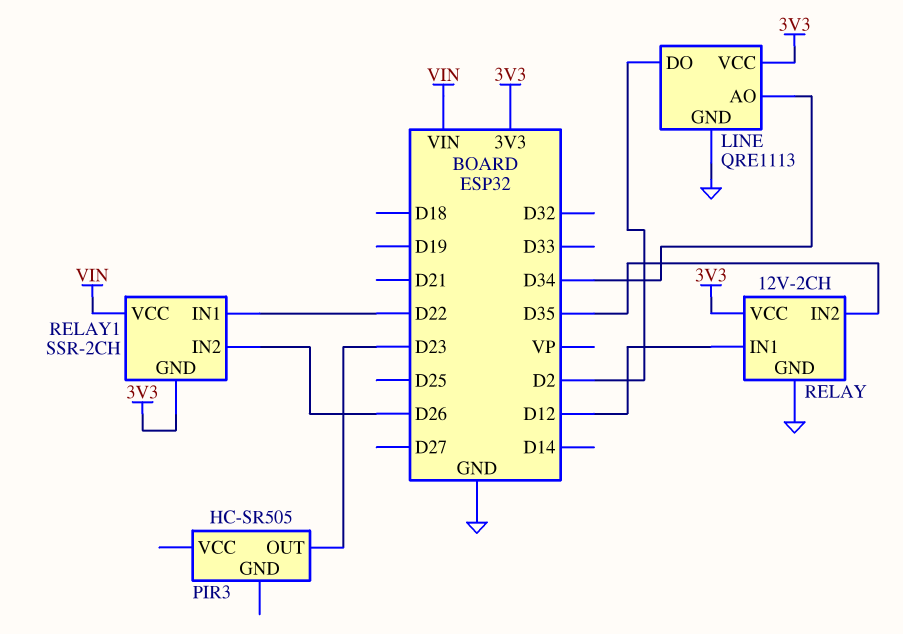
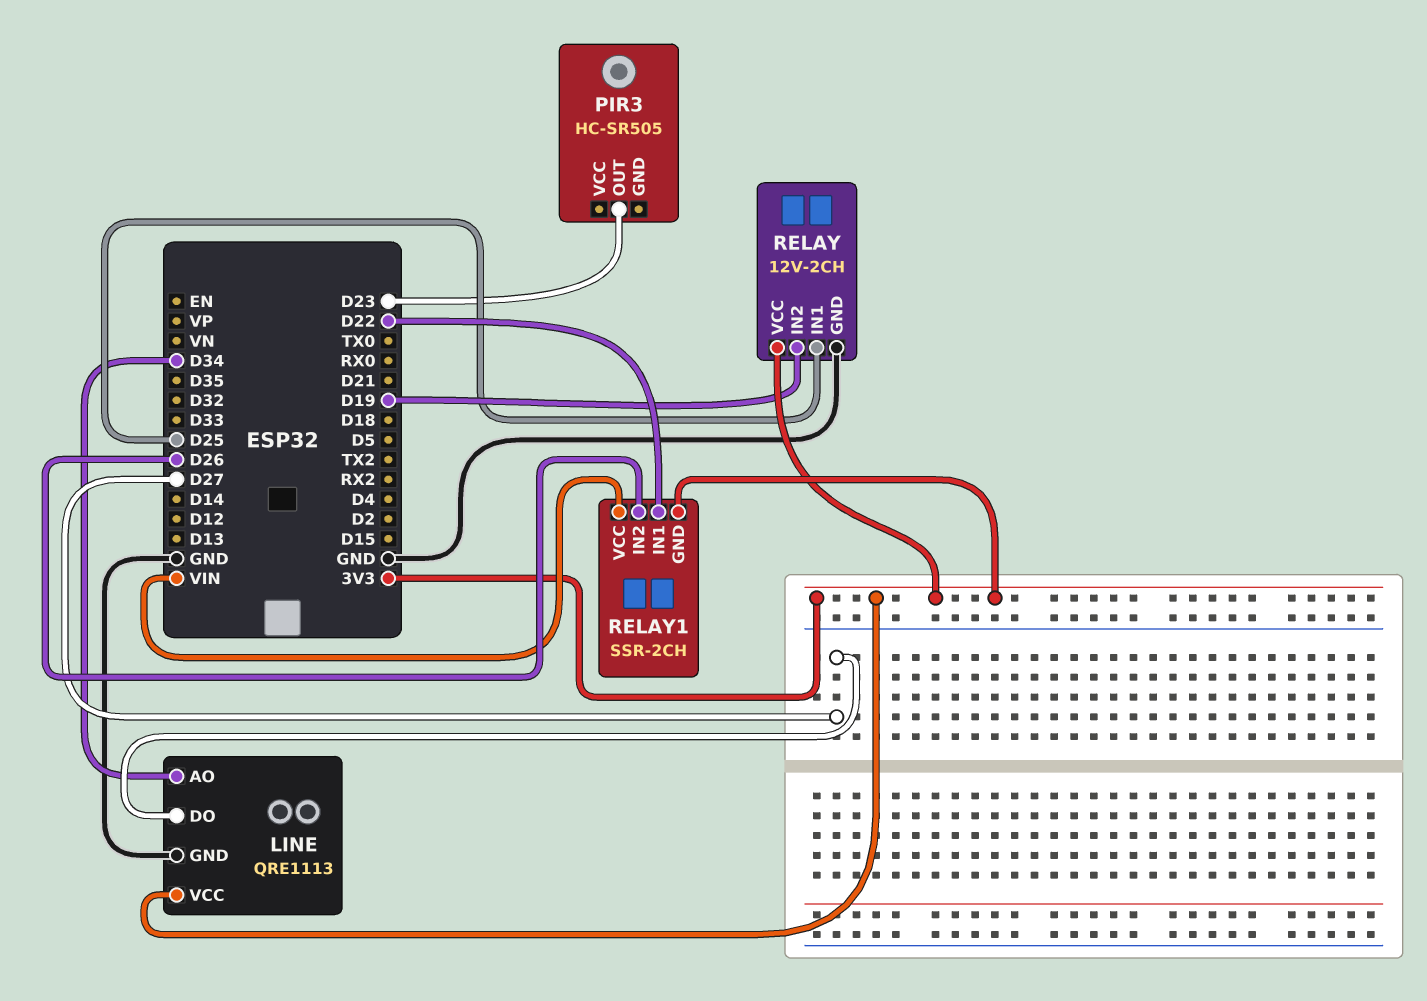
LINE pin DO: D2 -> D27
RELAY pin IN1: D12 -> D25
RELAY pin IN2: D35 -> D19

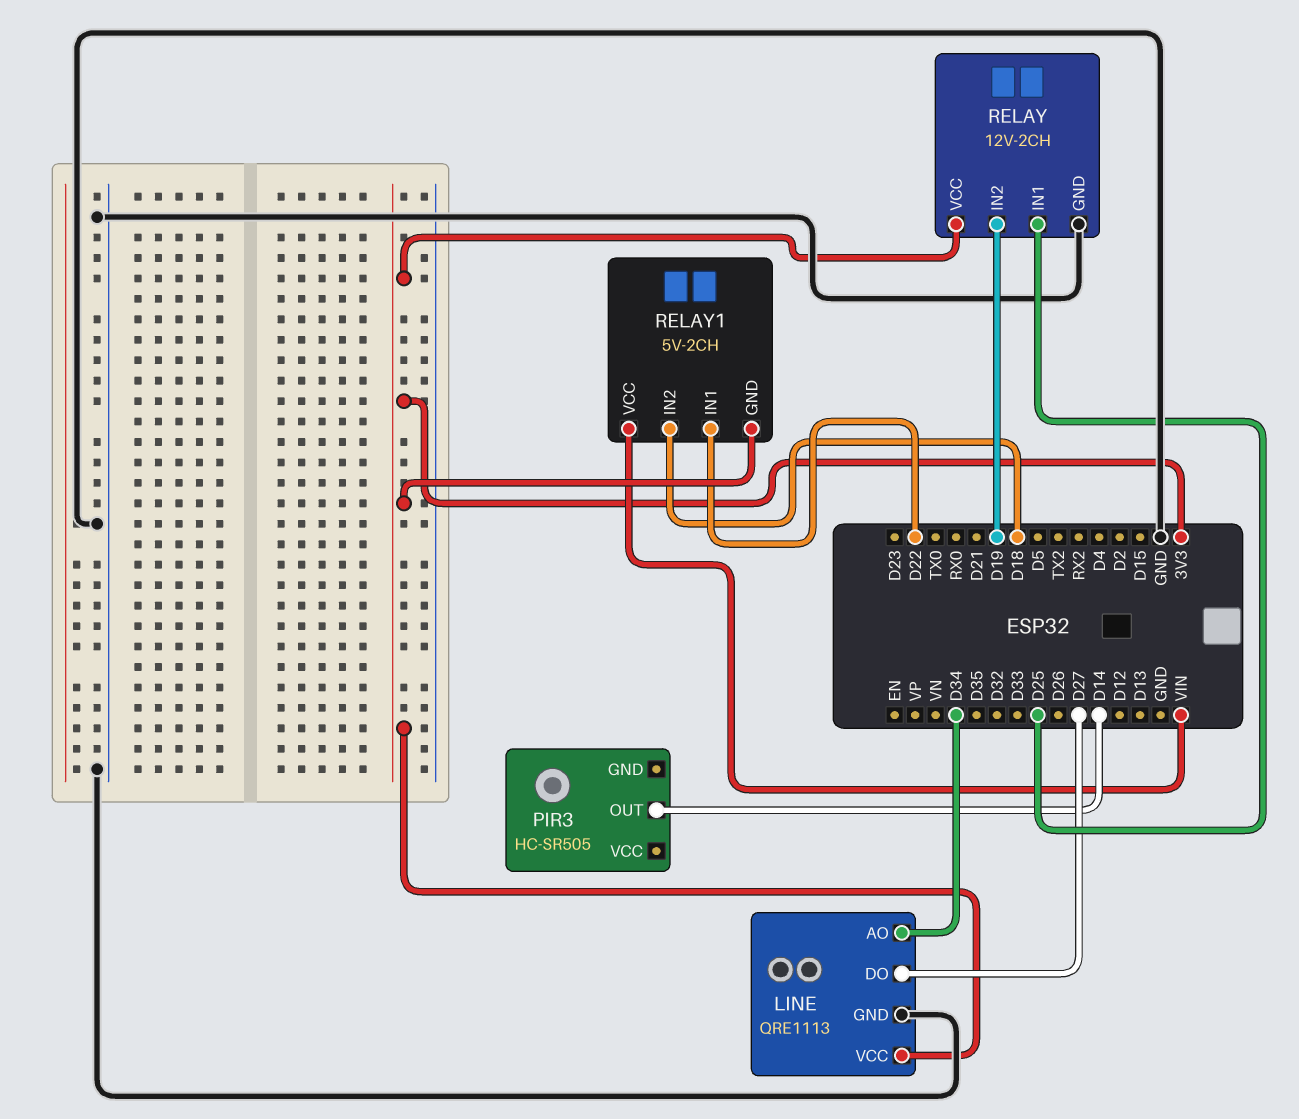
PIR3 pin OUT: D23 -> D14
RELAY1: SSR-2CH -> 5V-2CH
RELAY1 pin IN2: D26 -> D18

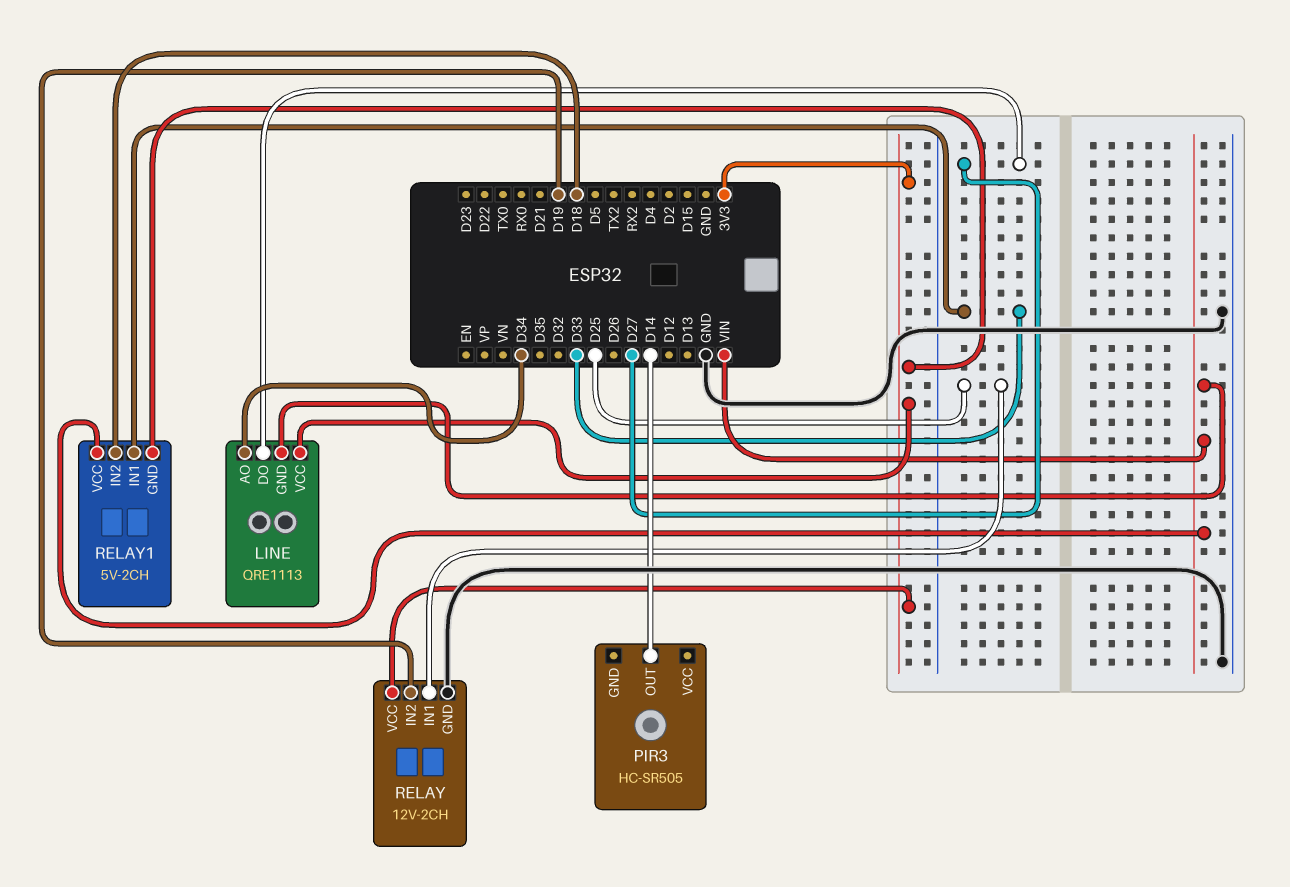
LINE pin GND: GND -> VIN
RELAY1 pin IN1: D22 -> D33

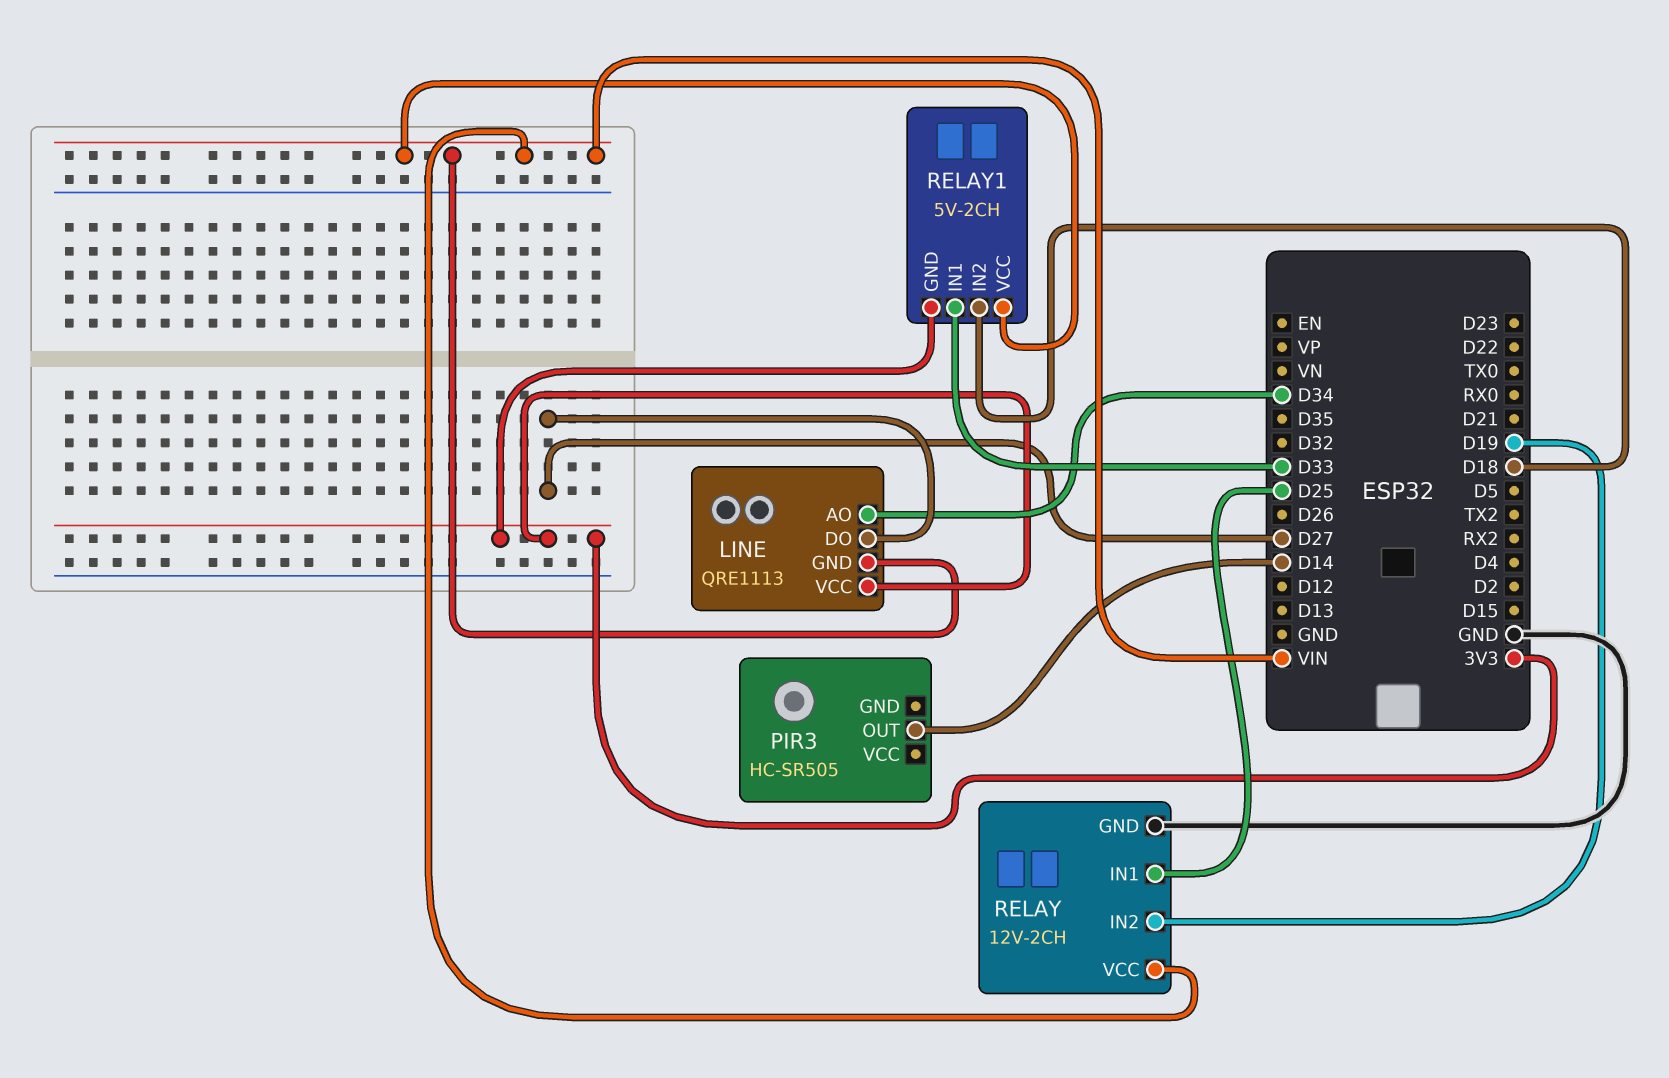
RELAY pin VCC: 3V3 -> VIN

